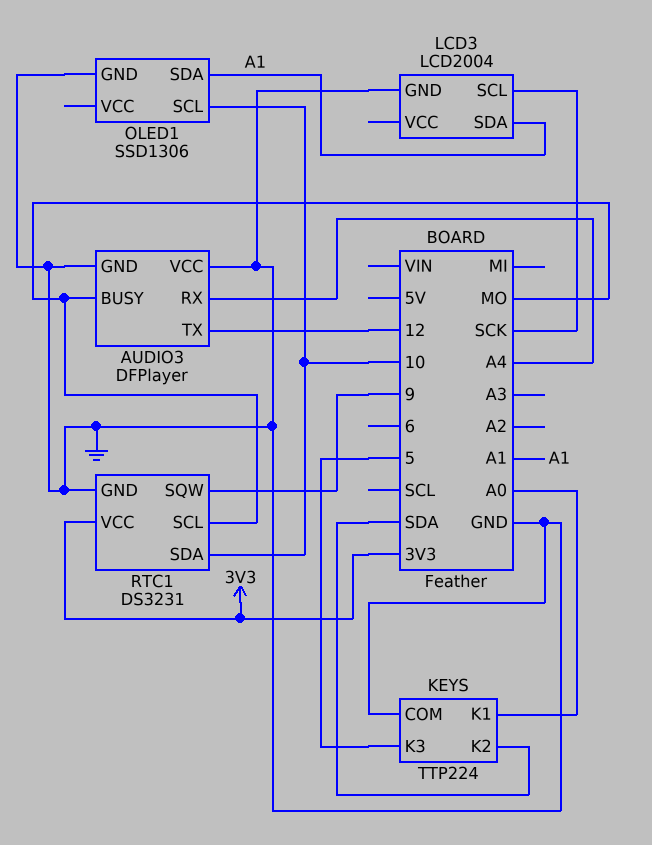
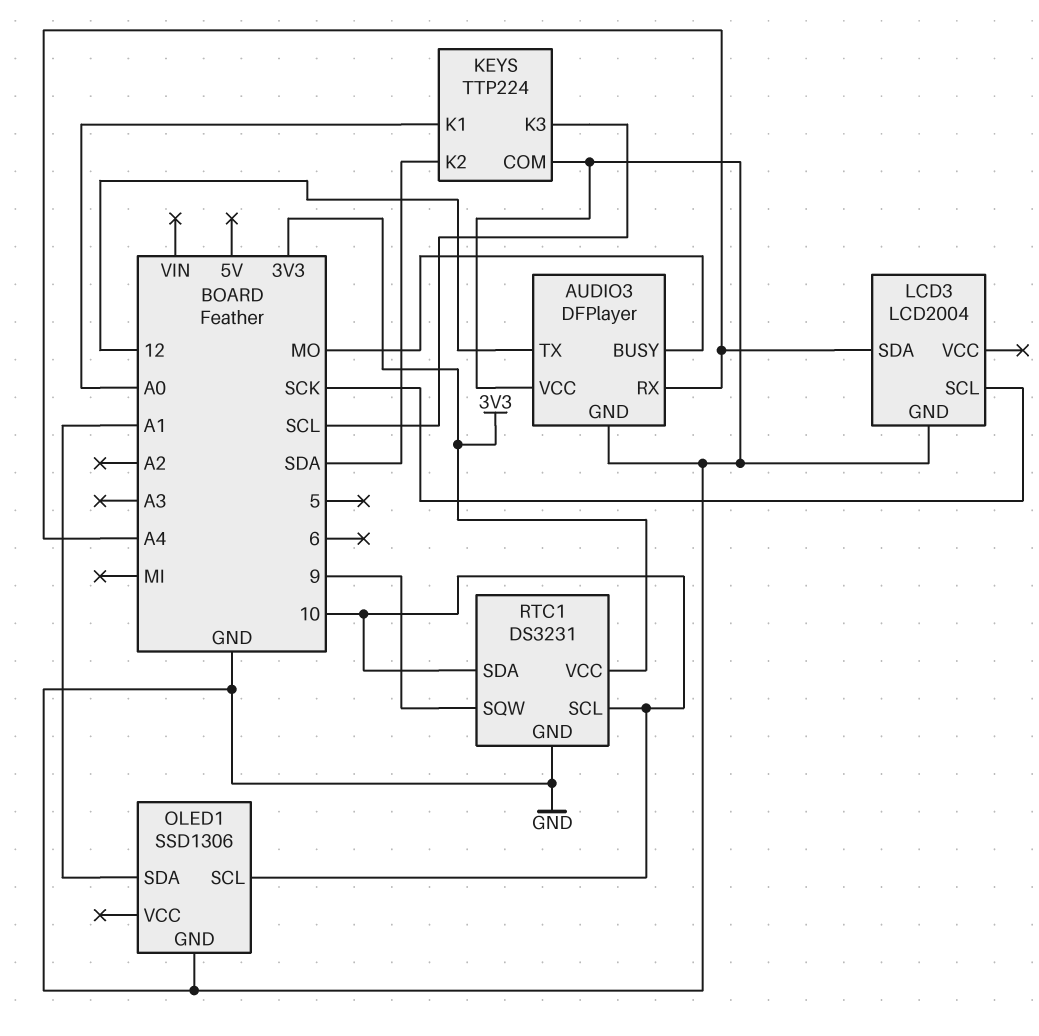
KEYS pin K3: 5 -> SCL
LCD3 pin SDA: A1 -> A4
RTC1 pin SCL: MO -> 10

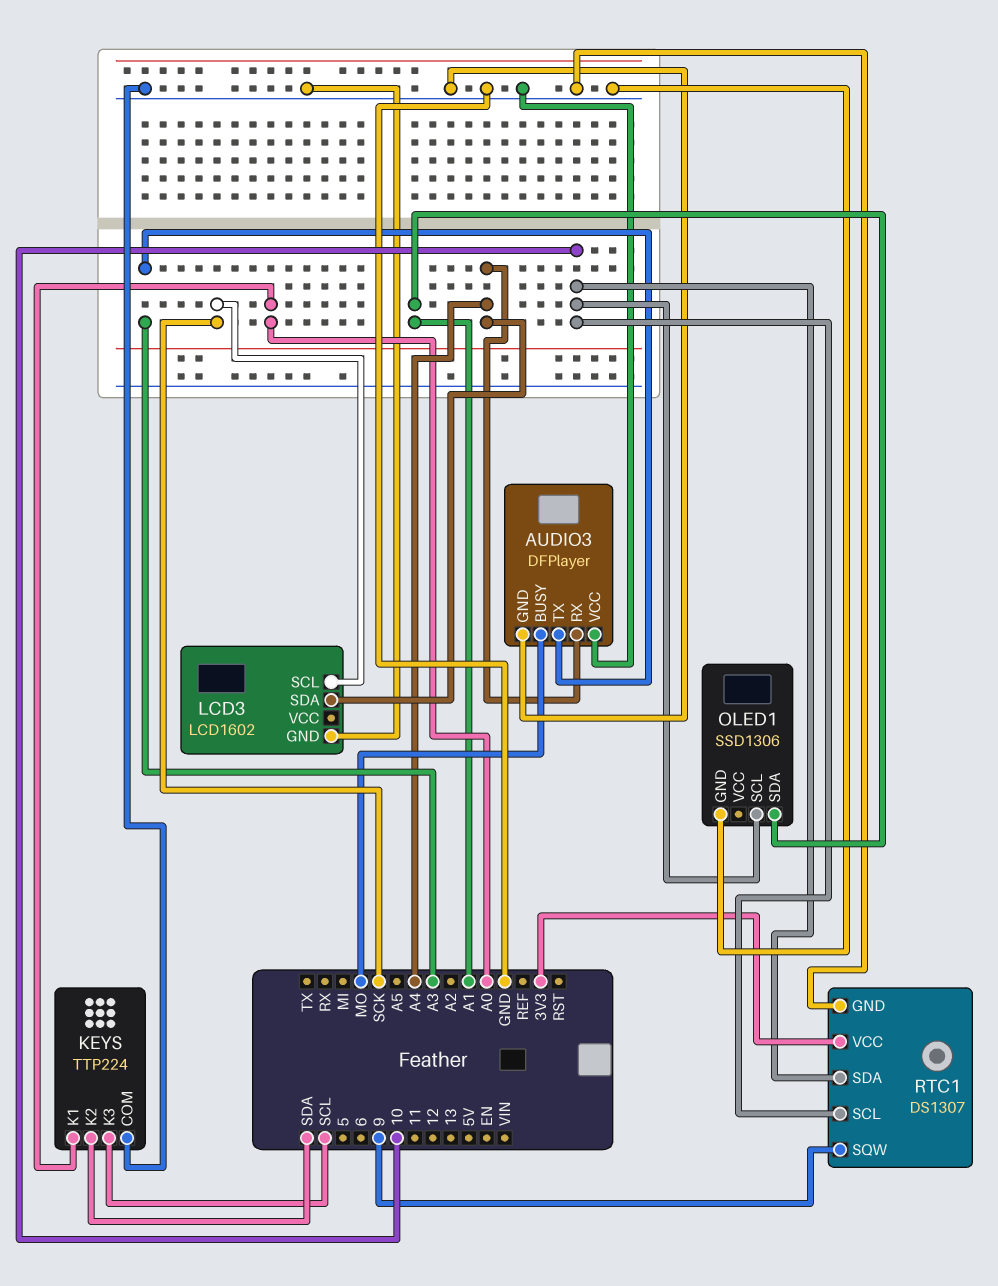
AUDIO3 pin TX: 12 -> A3
LCD3: LCD2004 -> LCD1602
RTC1: DS3231 -> DS1307

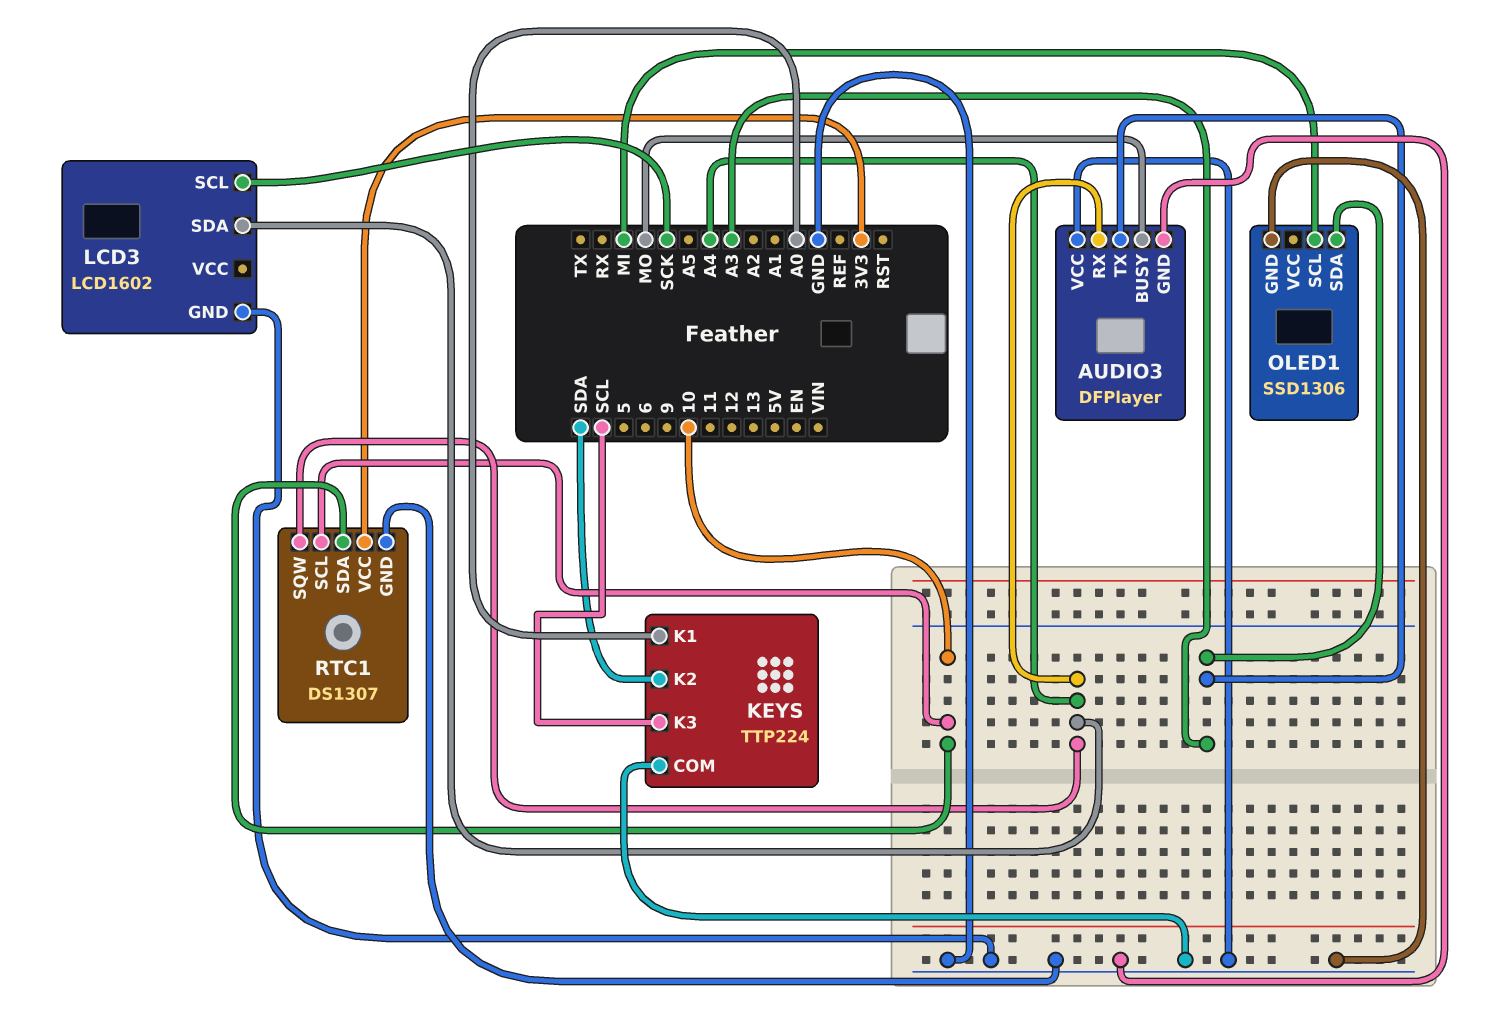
OLED1 pin SCL: 10 -> MI
OLED1 pin SDA: A1 -> A3
RTC1 pin SQW: 9 -> A4

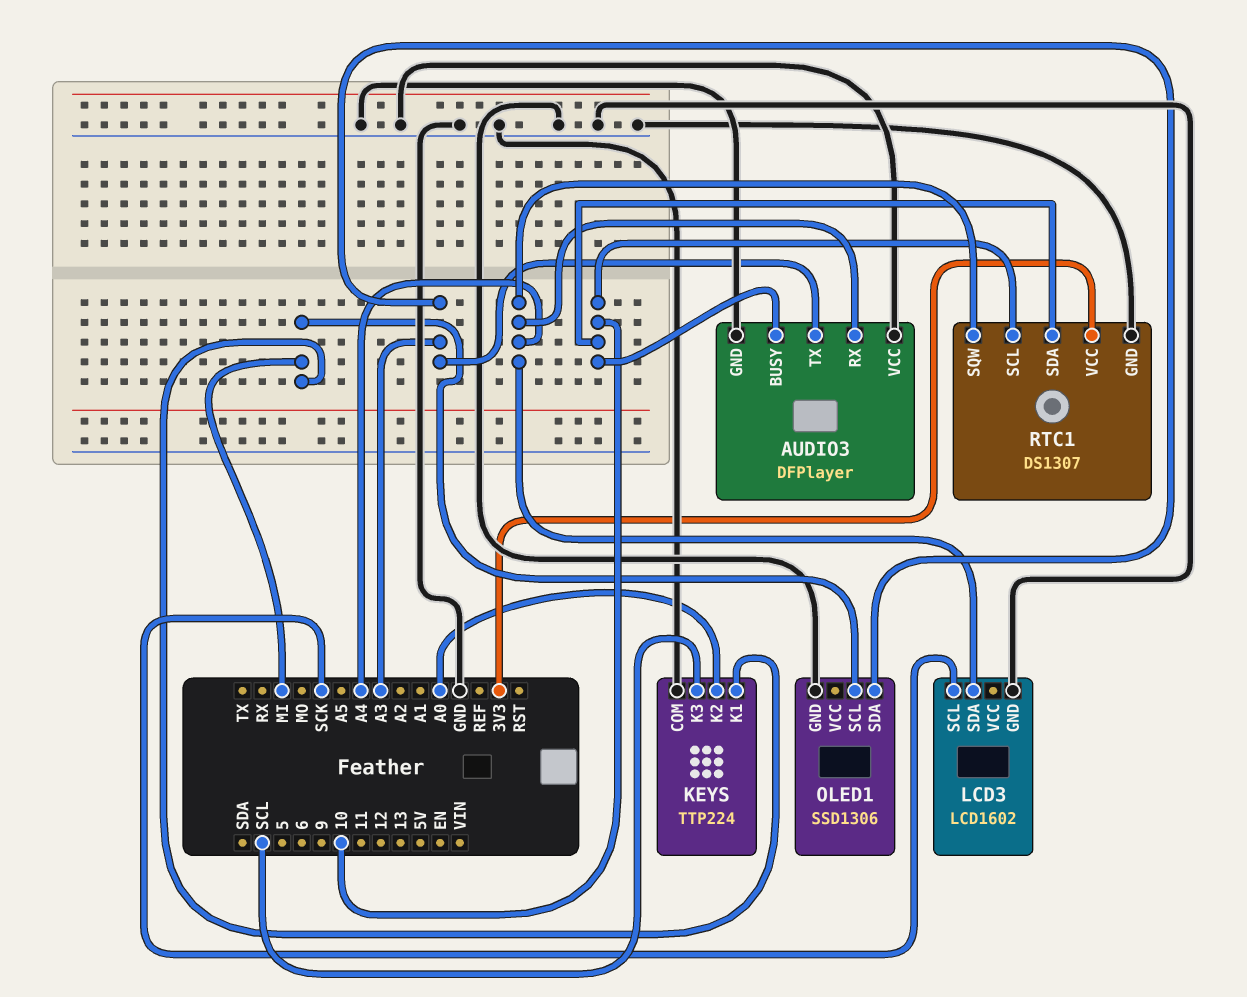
AUDIO3 pin BUSY: MO -> 10
KEYS pin K1: A0 -> MI
KEYS pin K2: SDA -> A0

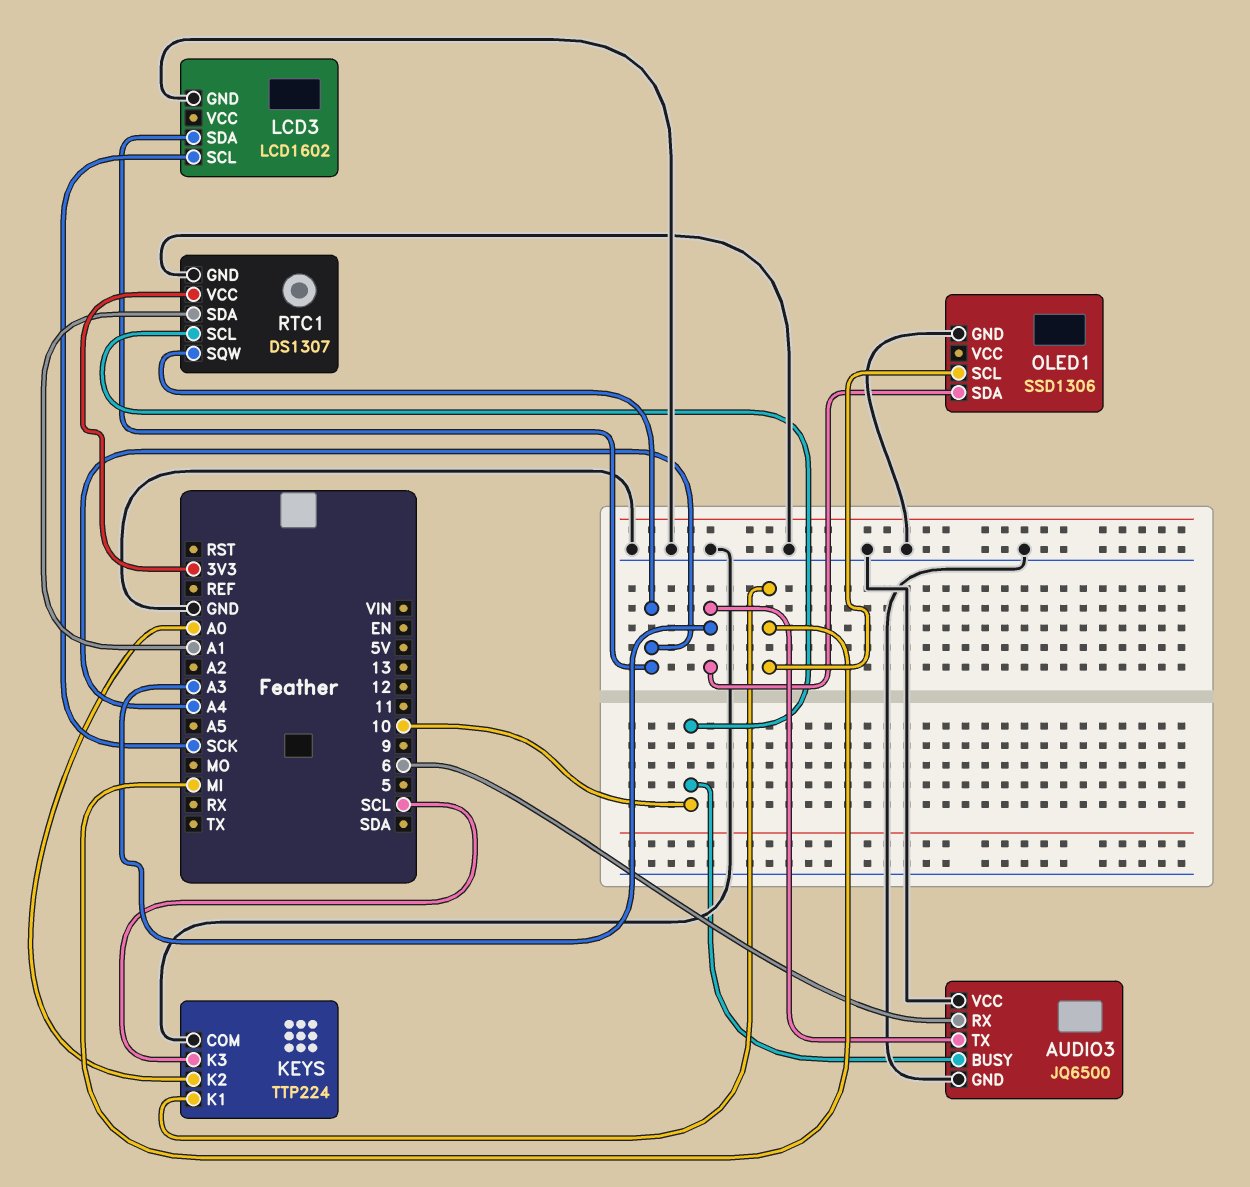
AUDIO3: DFPlayer -> JQ6500
AUDIO3 pin RX: A4 -> 6
RTC1 pin SDA: 10 -> A1

